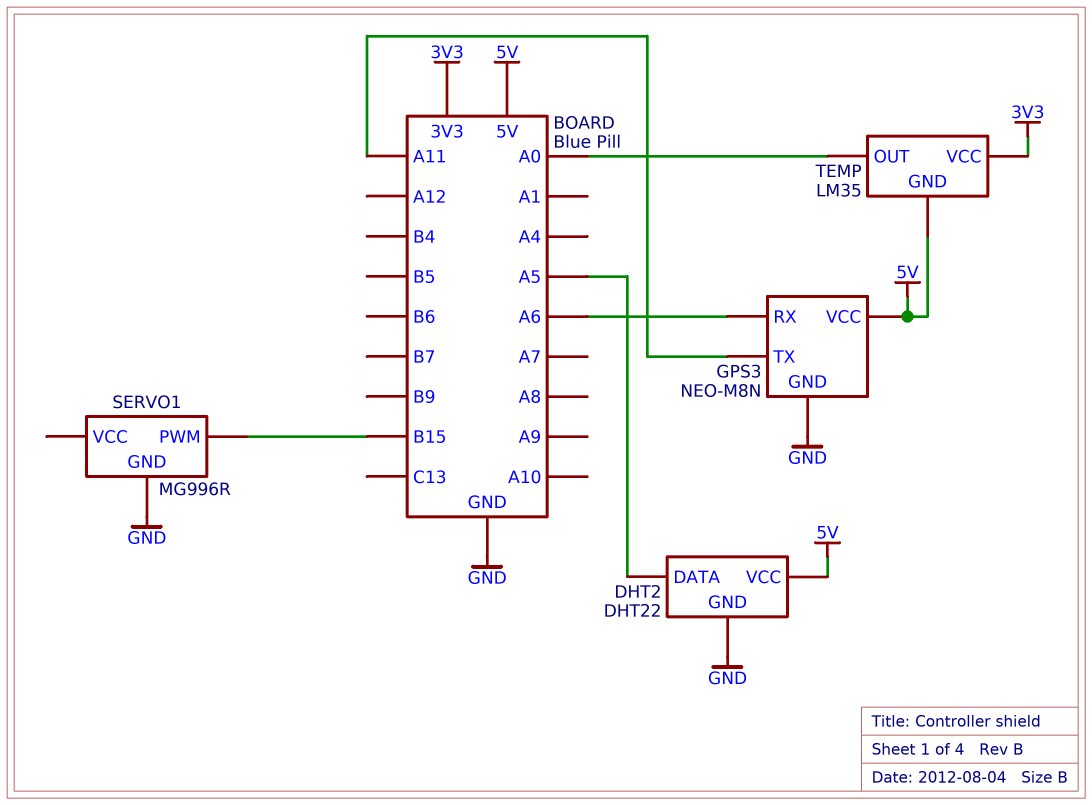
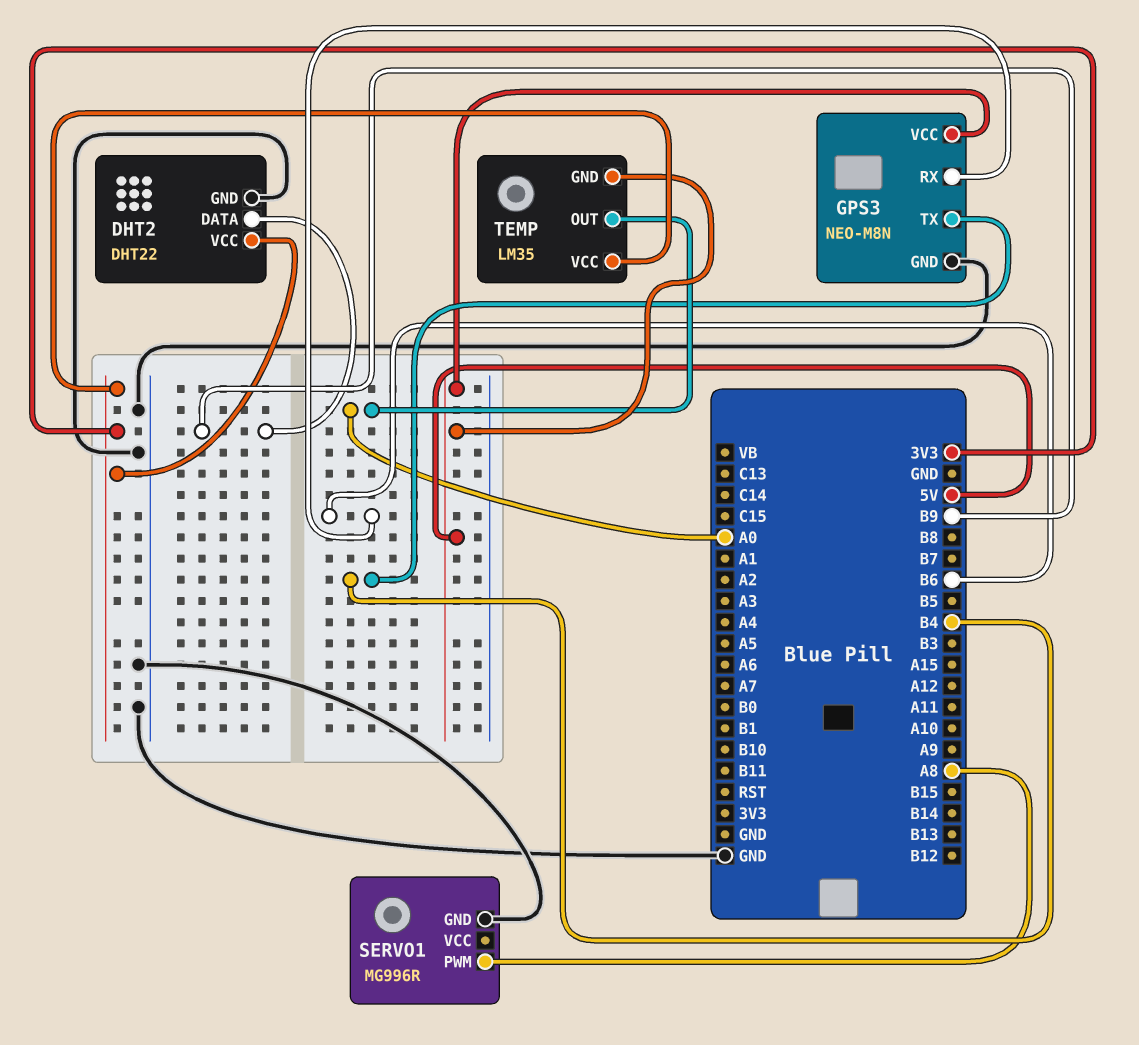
DHT2 pin DATA: A5 -> B9
DHT2 pin VCC: 5V -> 3V3
GPS3 pin RX: A6 -> B6
GPS3 pin TX: A11 -> B4
SERVO1 pin PWM: B15 -> A8

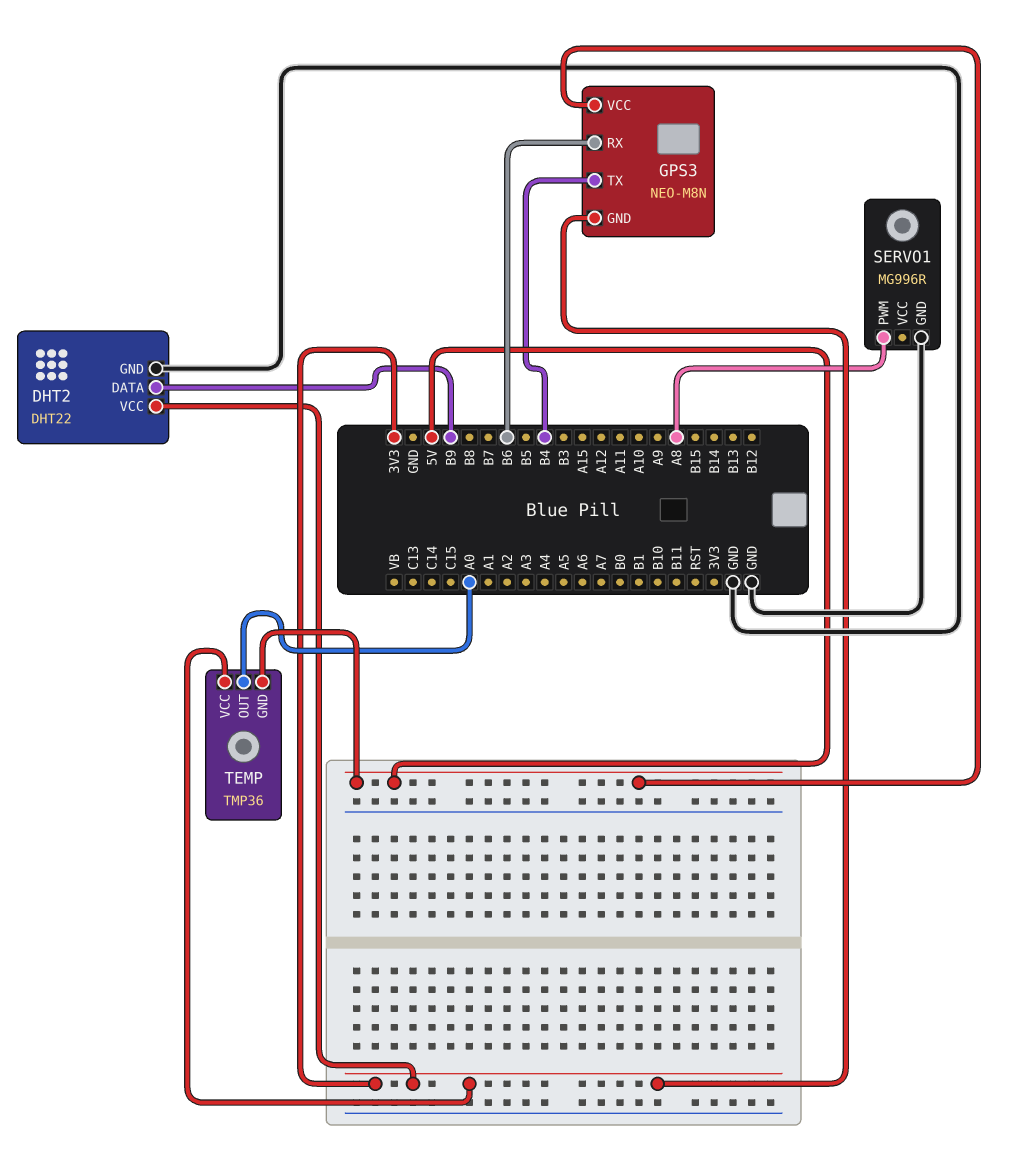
GPS3 pin GND: GND -> 3V3
TEMP: LM35 -> TMP36

